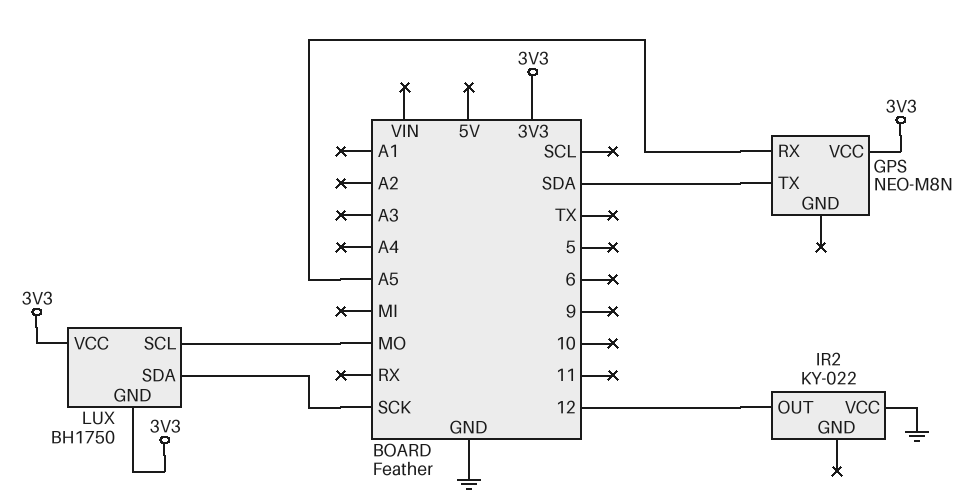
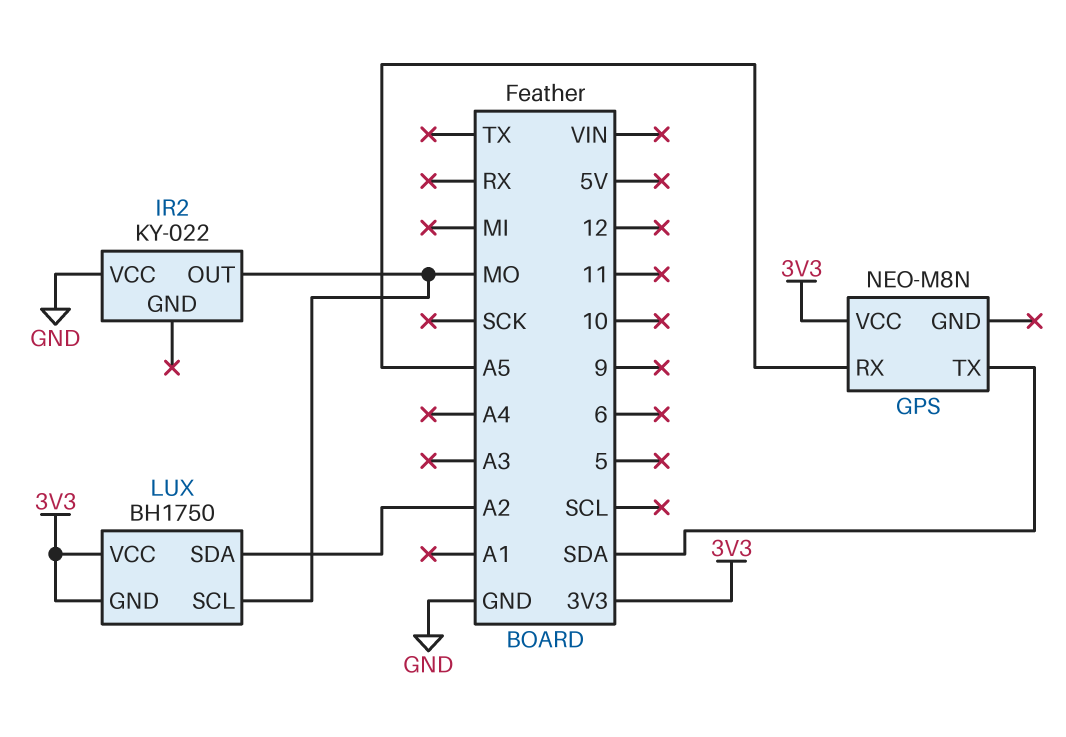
IR2 pin OUT: 12 -> MO
LUX pin SDA: SCK -> A2

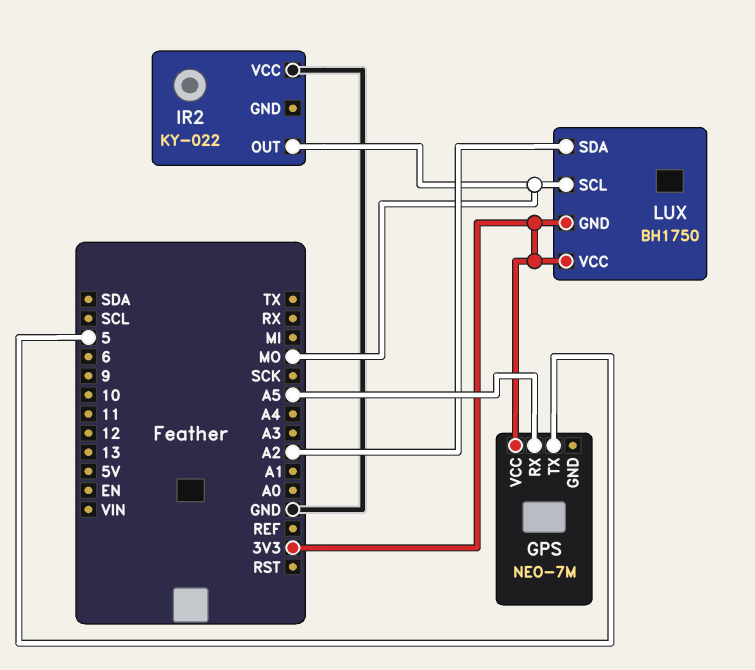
GPS: NEO-M8N -> NEO-7M
GPS pin TX: SDA -> 5

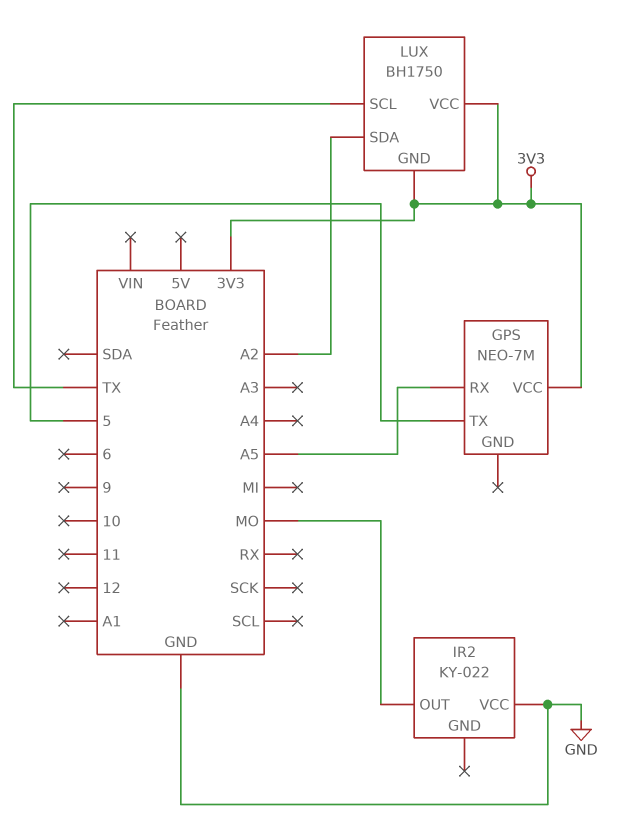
LUX pin SCL: MO -> TX

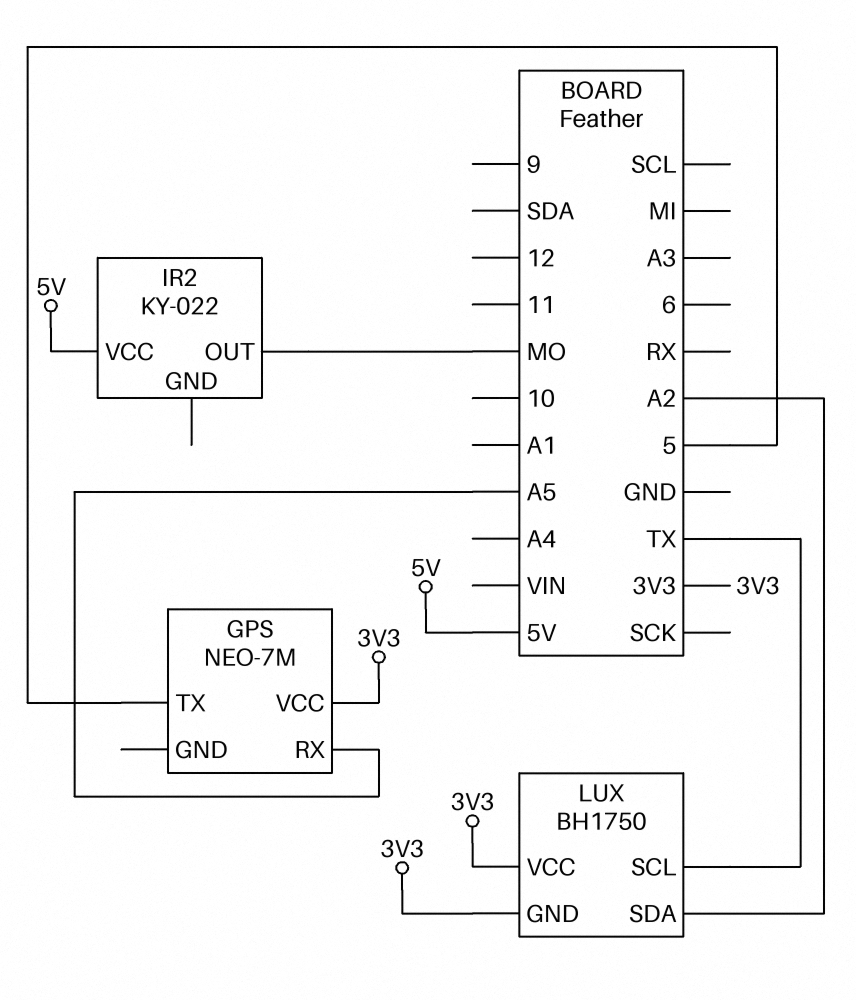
IR2 pin VCC: GND -> 5V

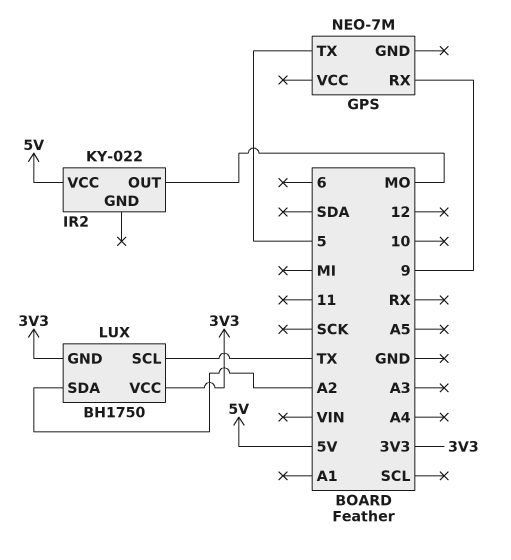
GPS pin RX: A5 -> 9
GPS pin VCC: 3V3 -> none

